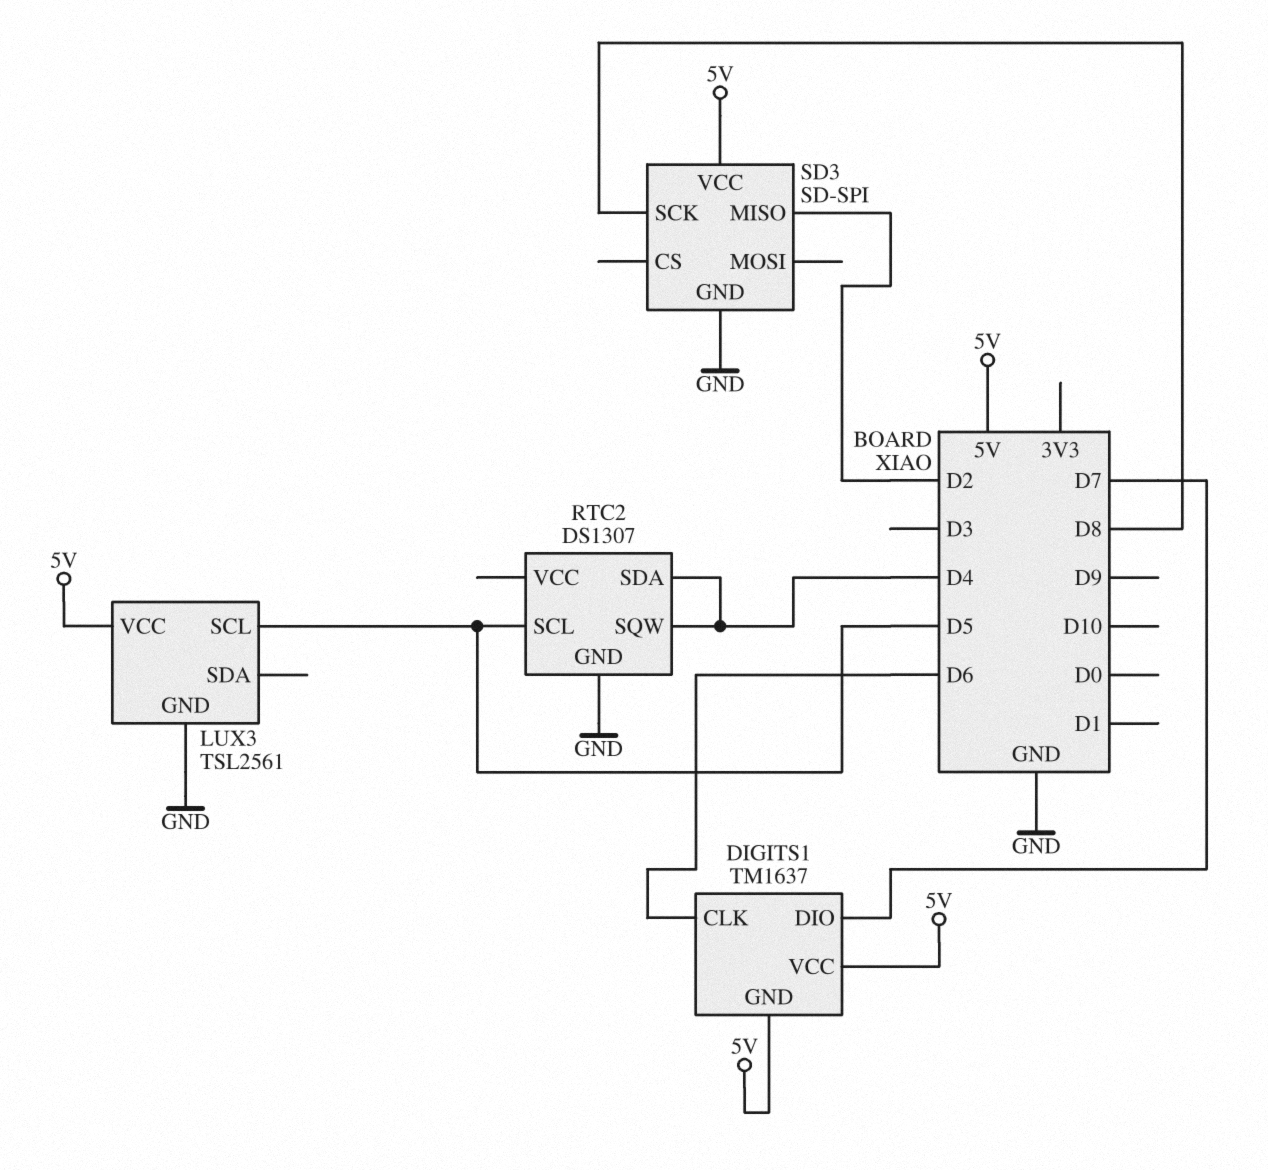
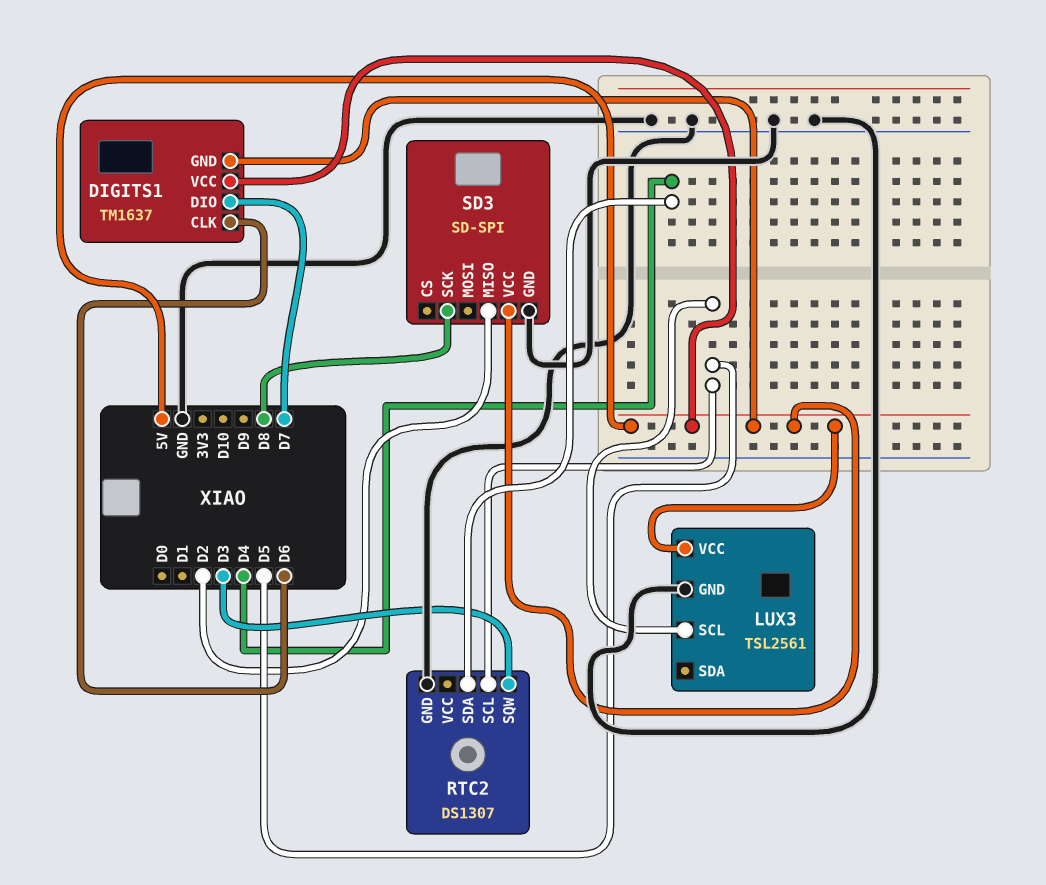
RTC2 pin SQW: D4 -> D3

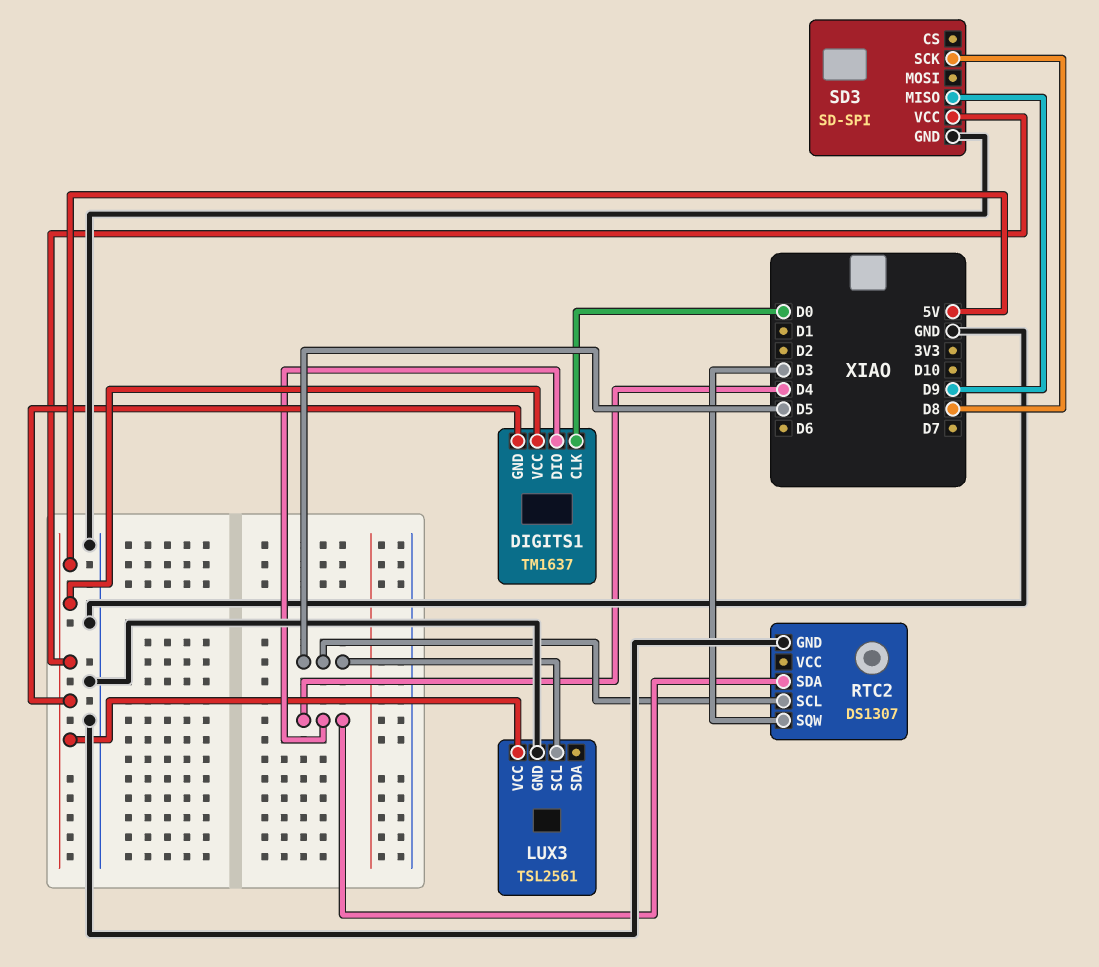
DIGITS1 pin CLK: D6 -> D0
DIGITS1 pin DIO: D7 -> D4
SD3 pin MISO: D2 -> D9

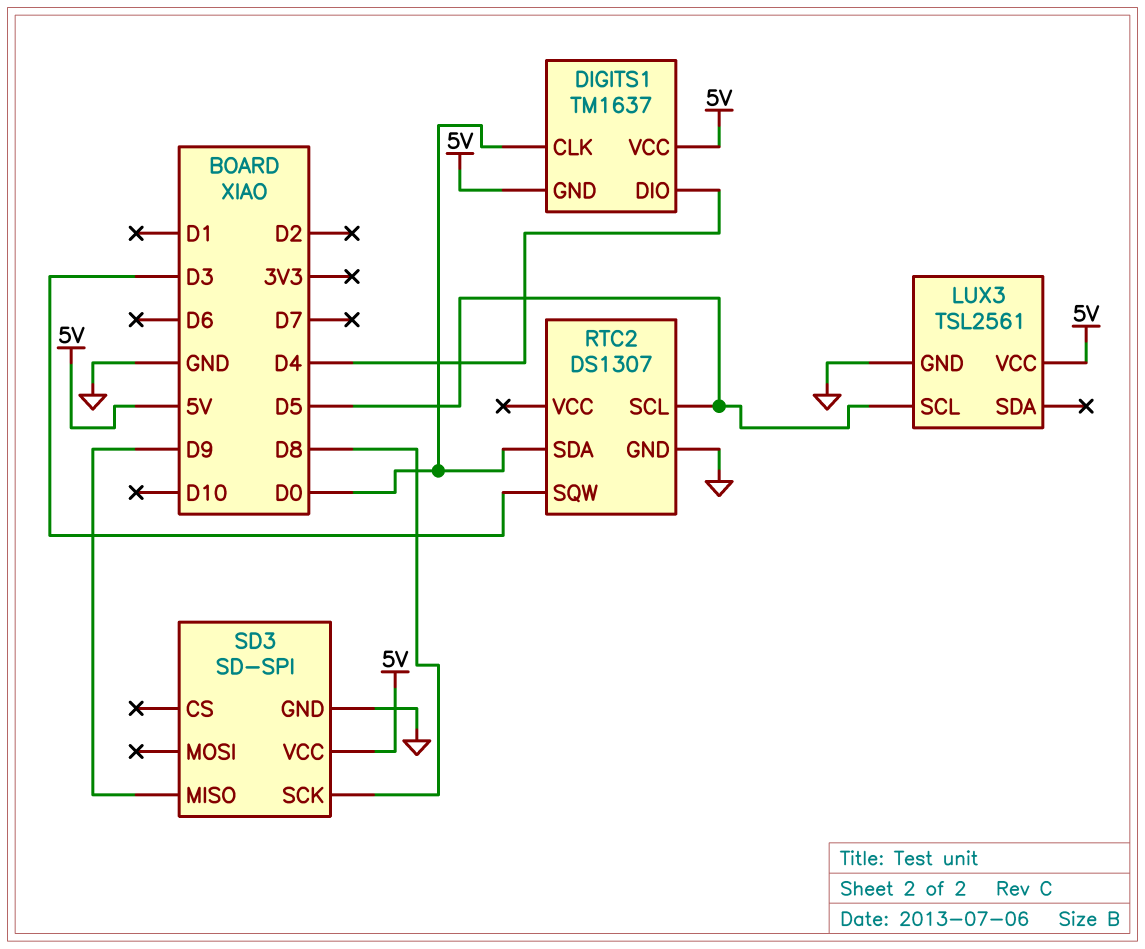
RTC2 pin SDA: D4 -> D0

